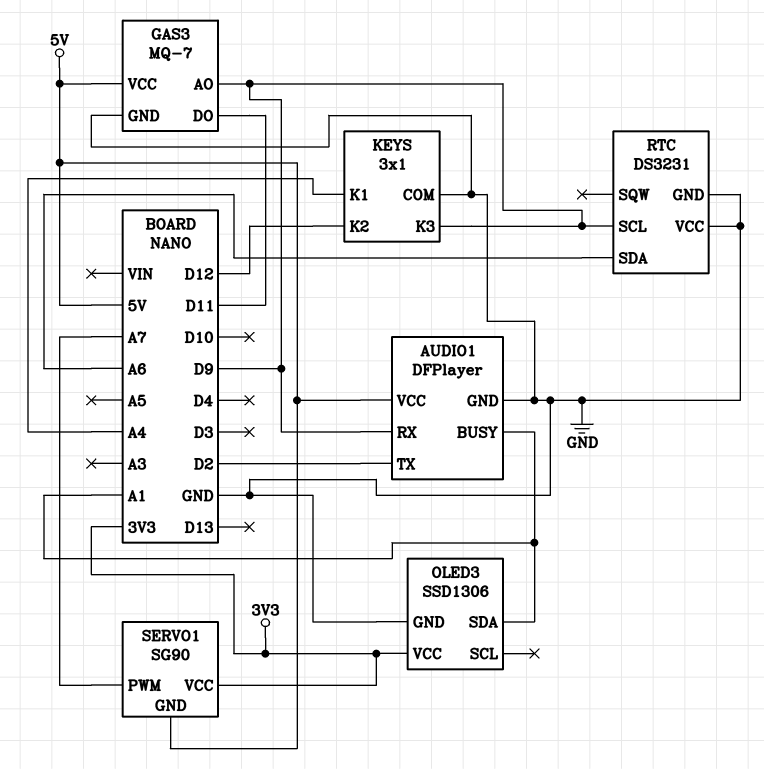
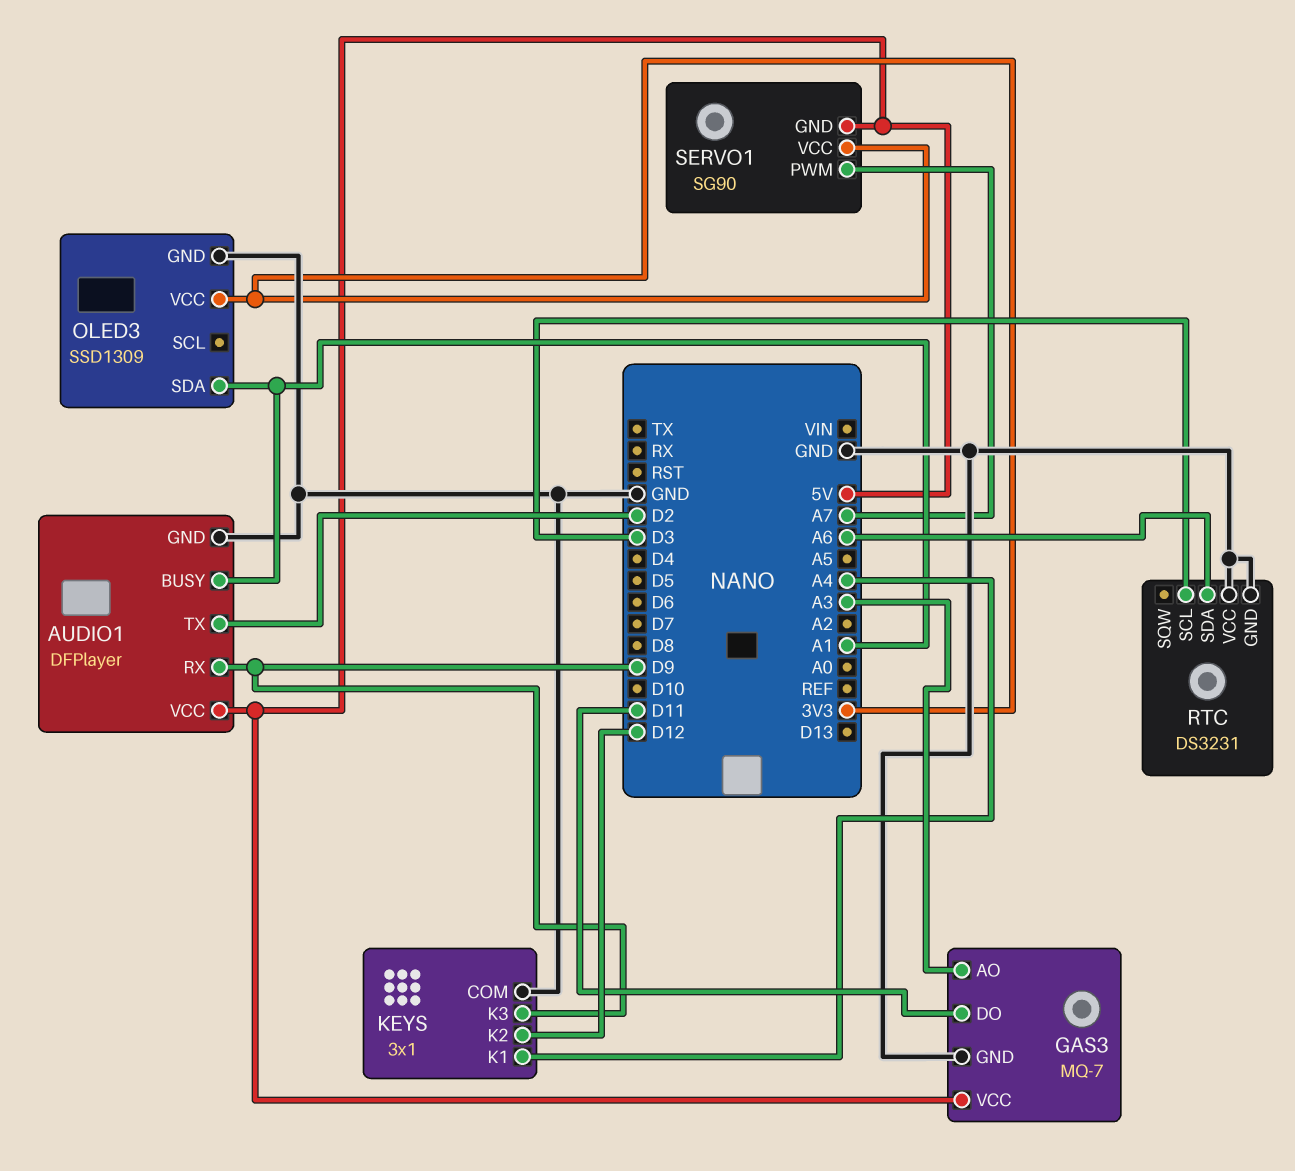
GAS3 pin AO: D9 -> A3
OLED3: SSD1306 -> SSD1309
RTC pin SCL: D9 -> D3

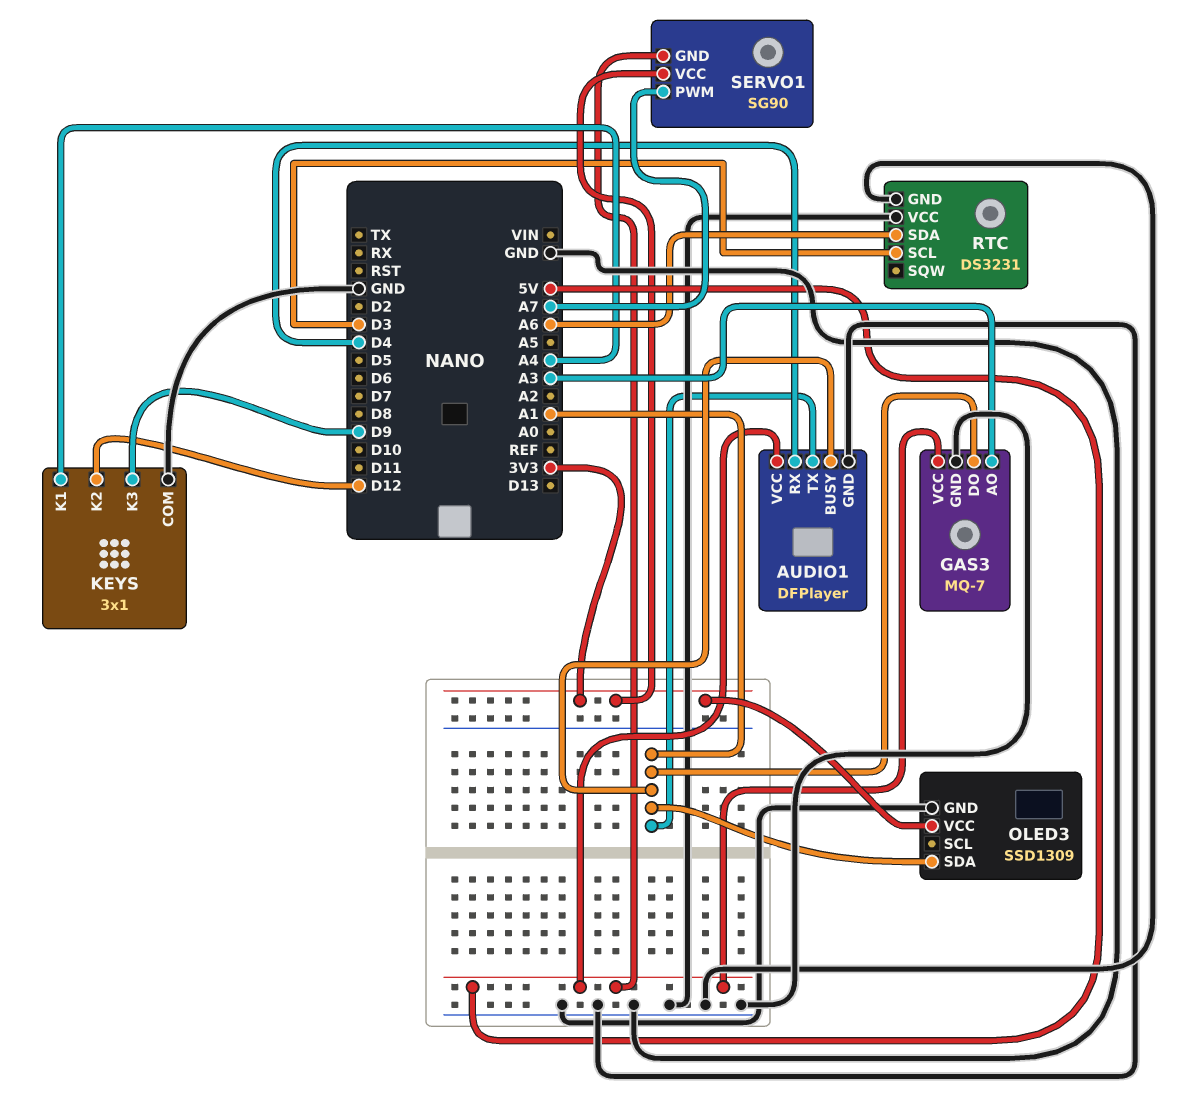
AUDIO1 pin RX: D9 -> D4
AUDIO1 pin TX: D2 -> A1
GAS3 pin DO: D11 -> A1

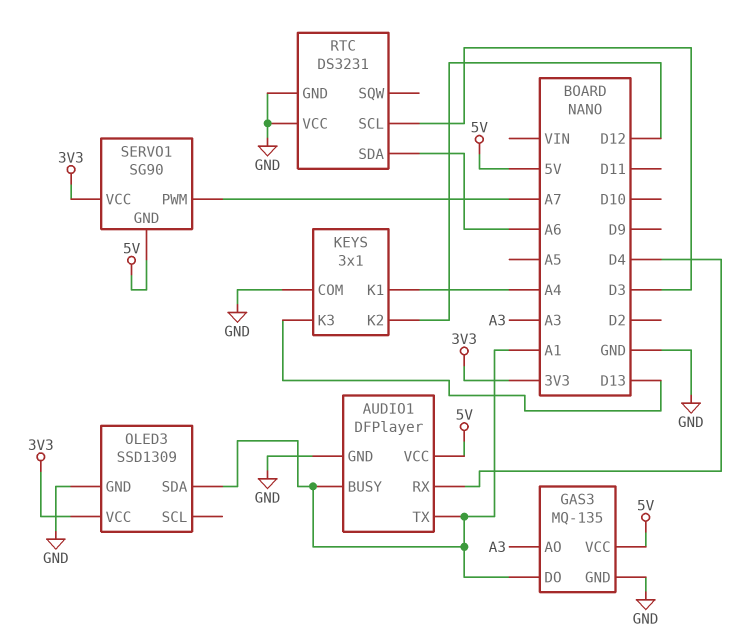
GAS3: MQ-7 -> MQ-135
KEYS pin K3: D9 -> D13

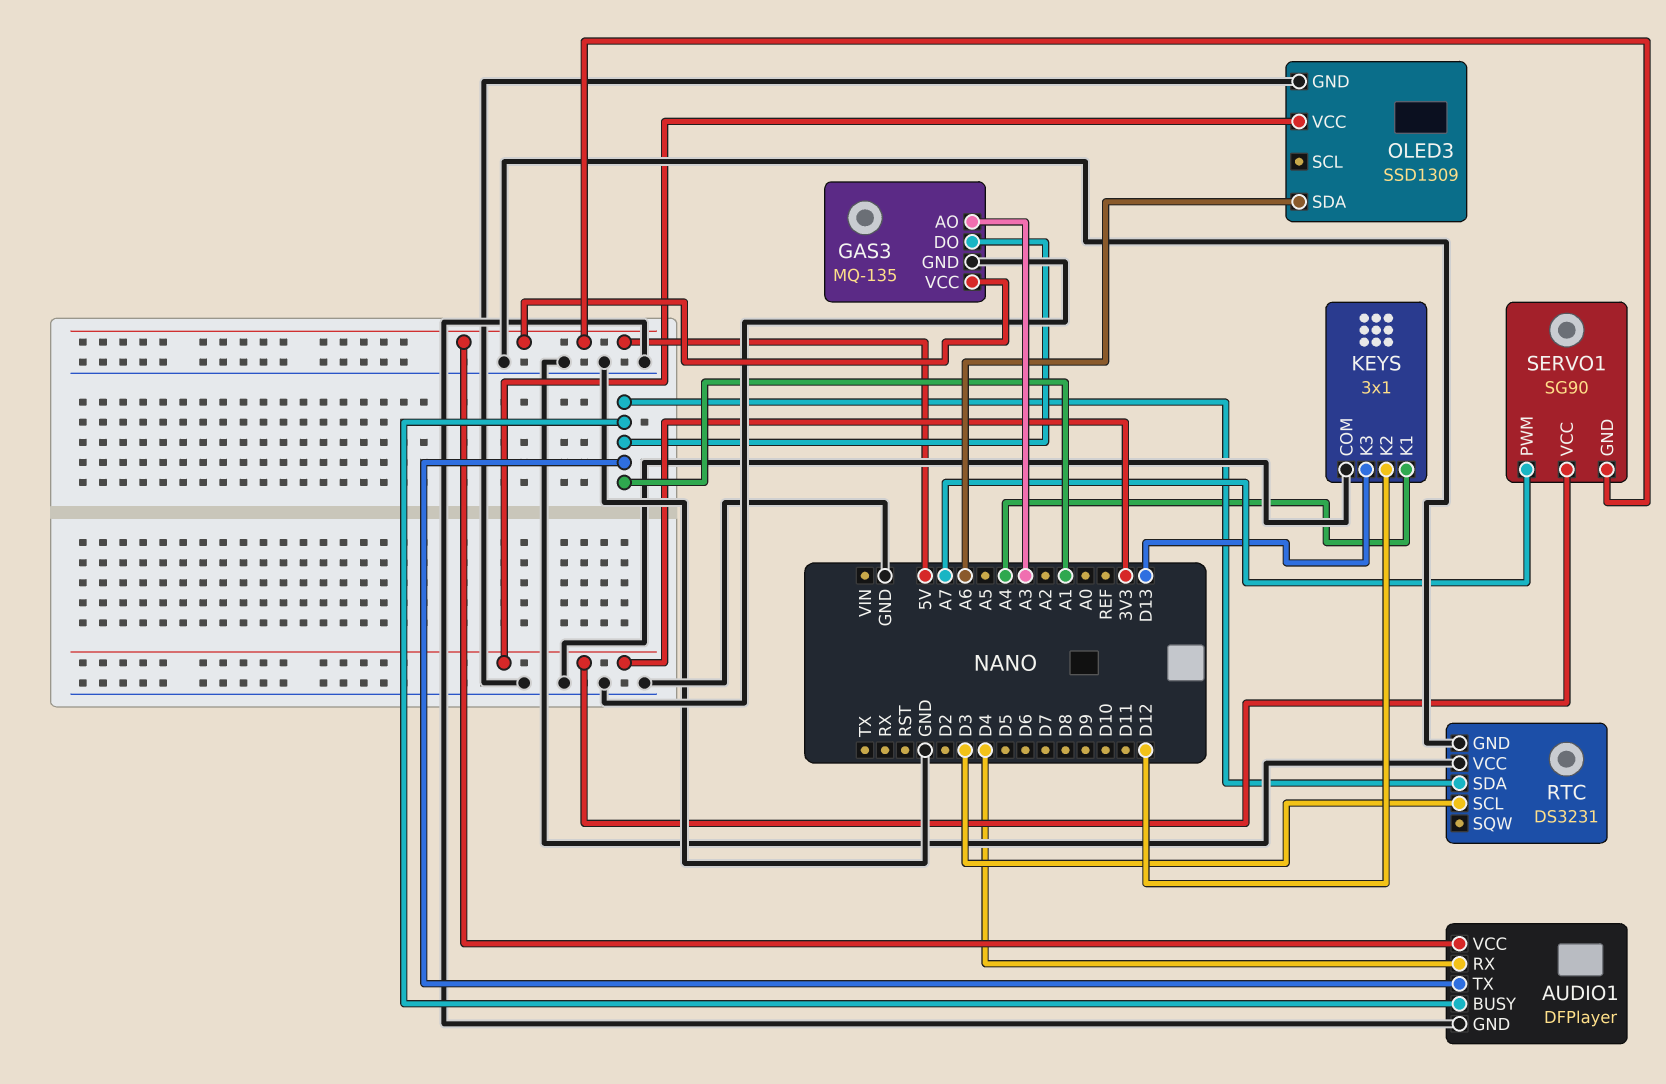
OLED3 pin SDA: A1 -> A6
RTC pin SDA: A6 -> A1

